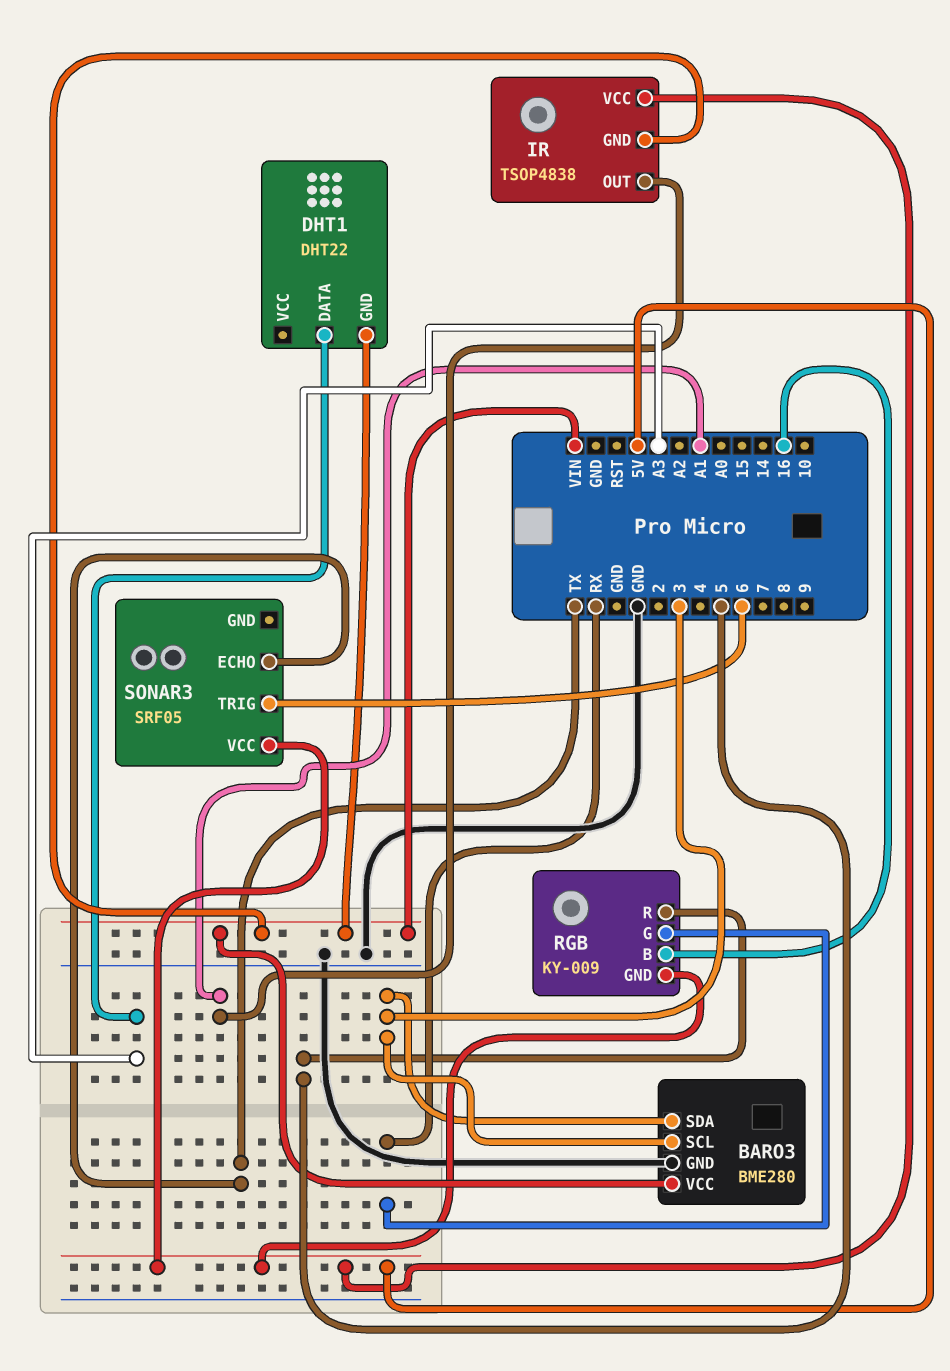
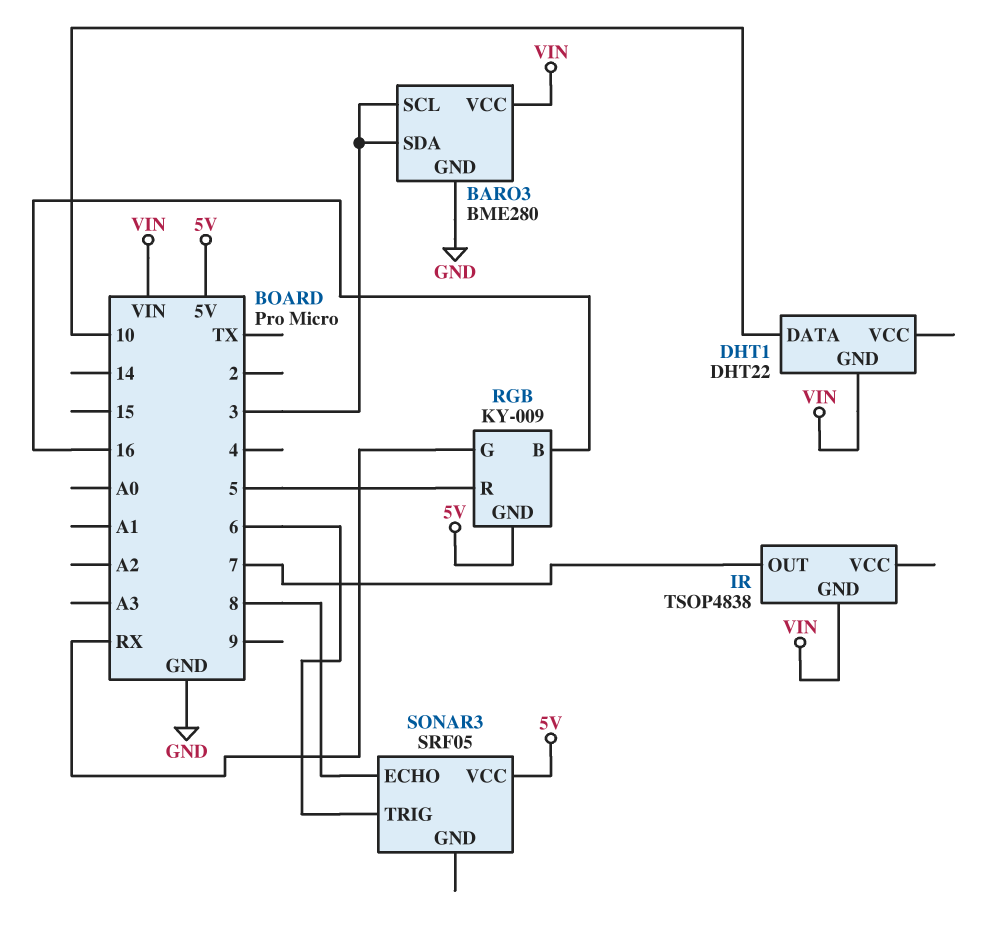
DHT1 pin DATA: A3 -> 10
IR pin OUT: A1 -> 7
IR pin VCC: 5V -> none
SONAR3 pin ECHO: TX -> 8

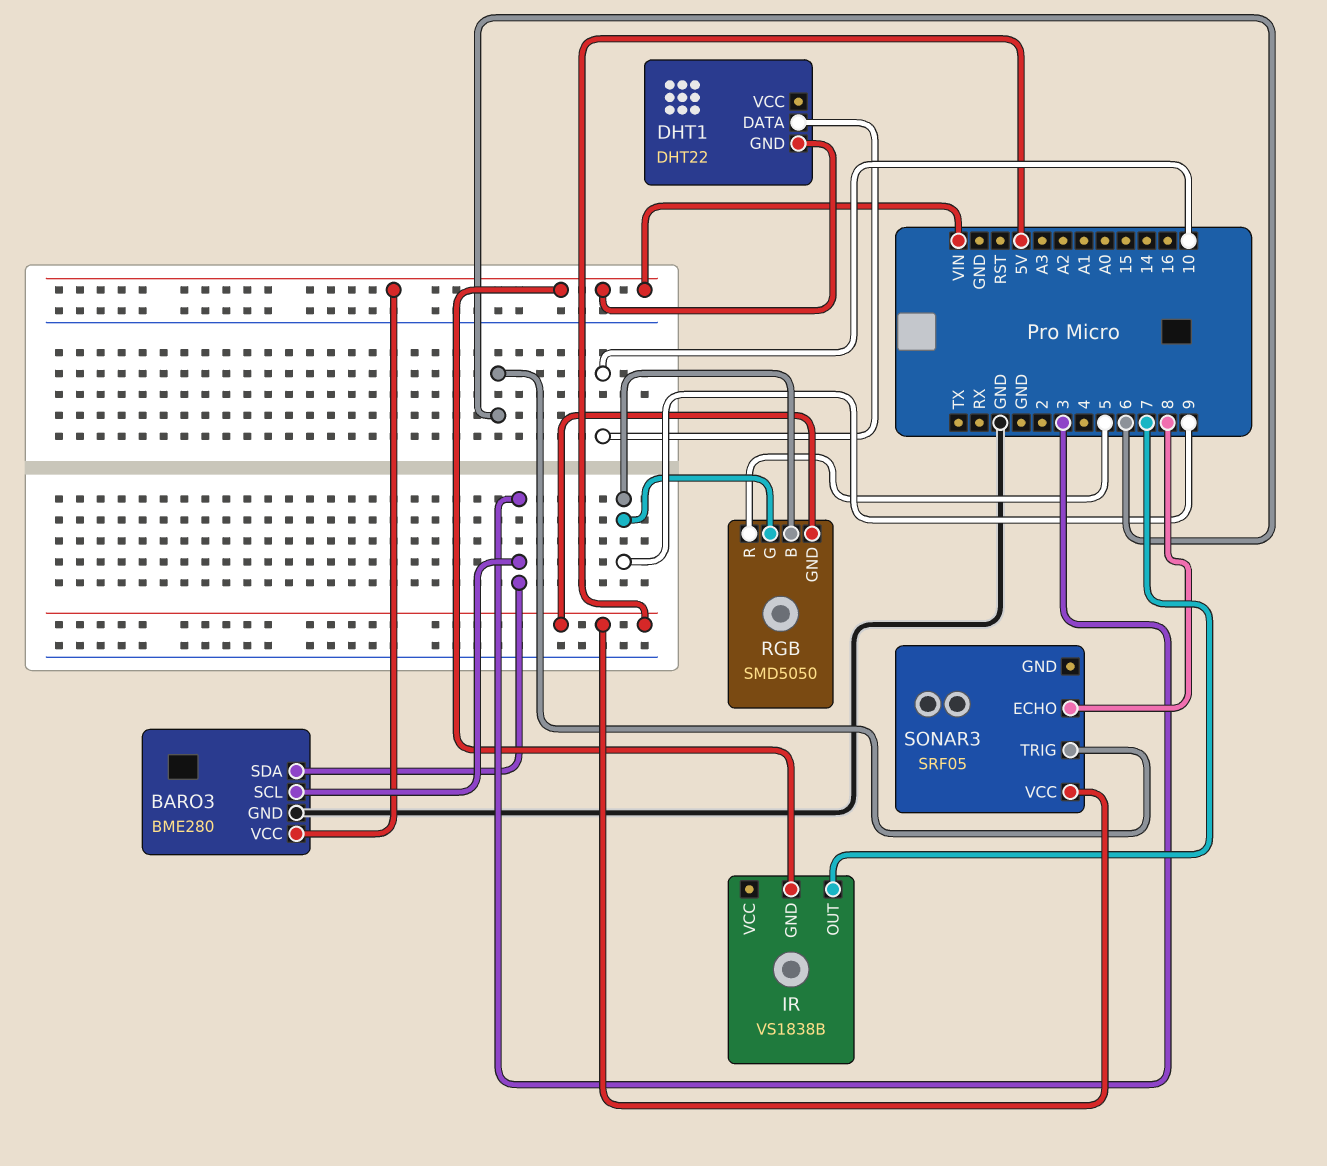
IR: TSOP4838 -> VS1838B
RGB: KY-009 -> SMD5050
RGB pin B: 16 -> 9
RGB pin G: RX -> 9

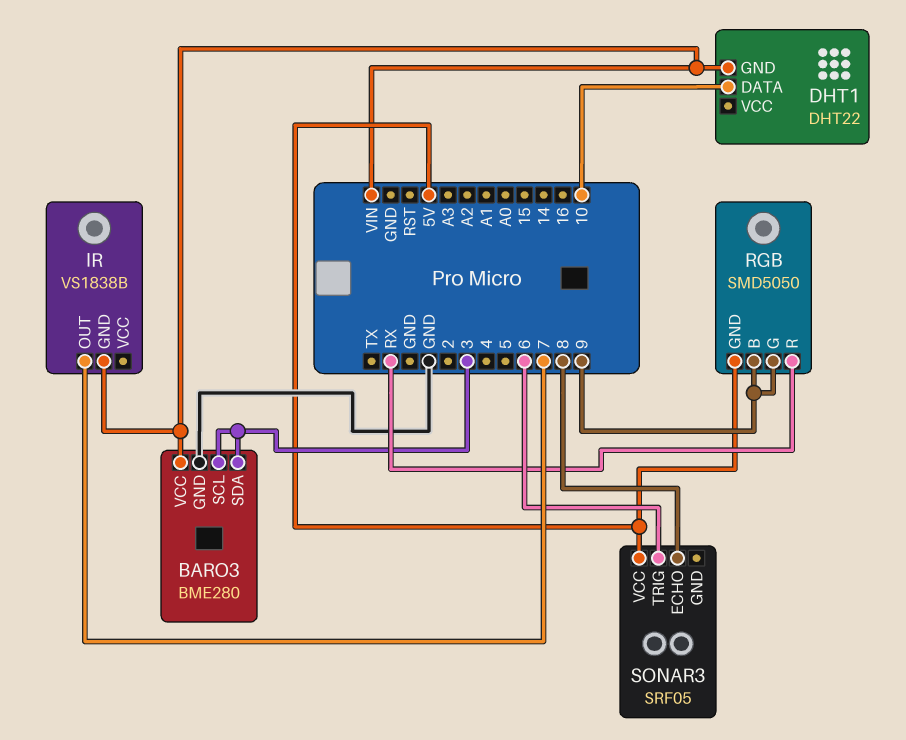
RGB pin R: 5 -> RX

